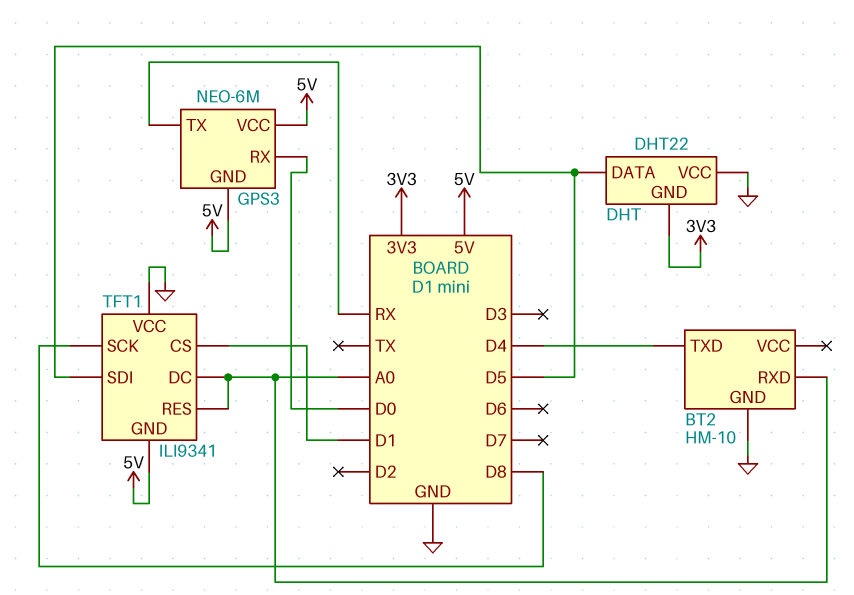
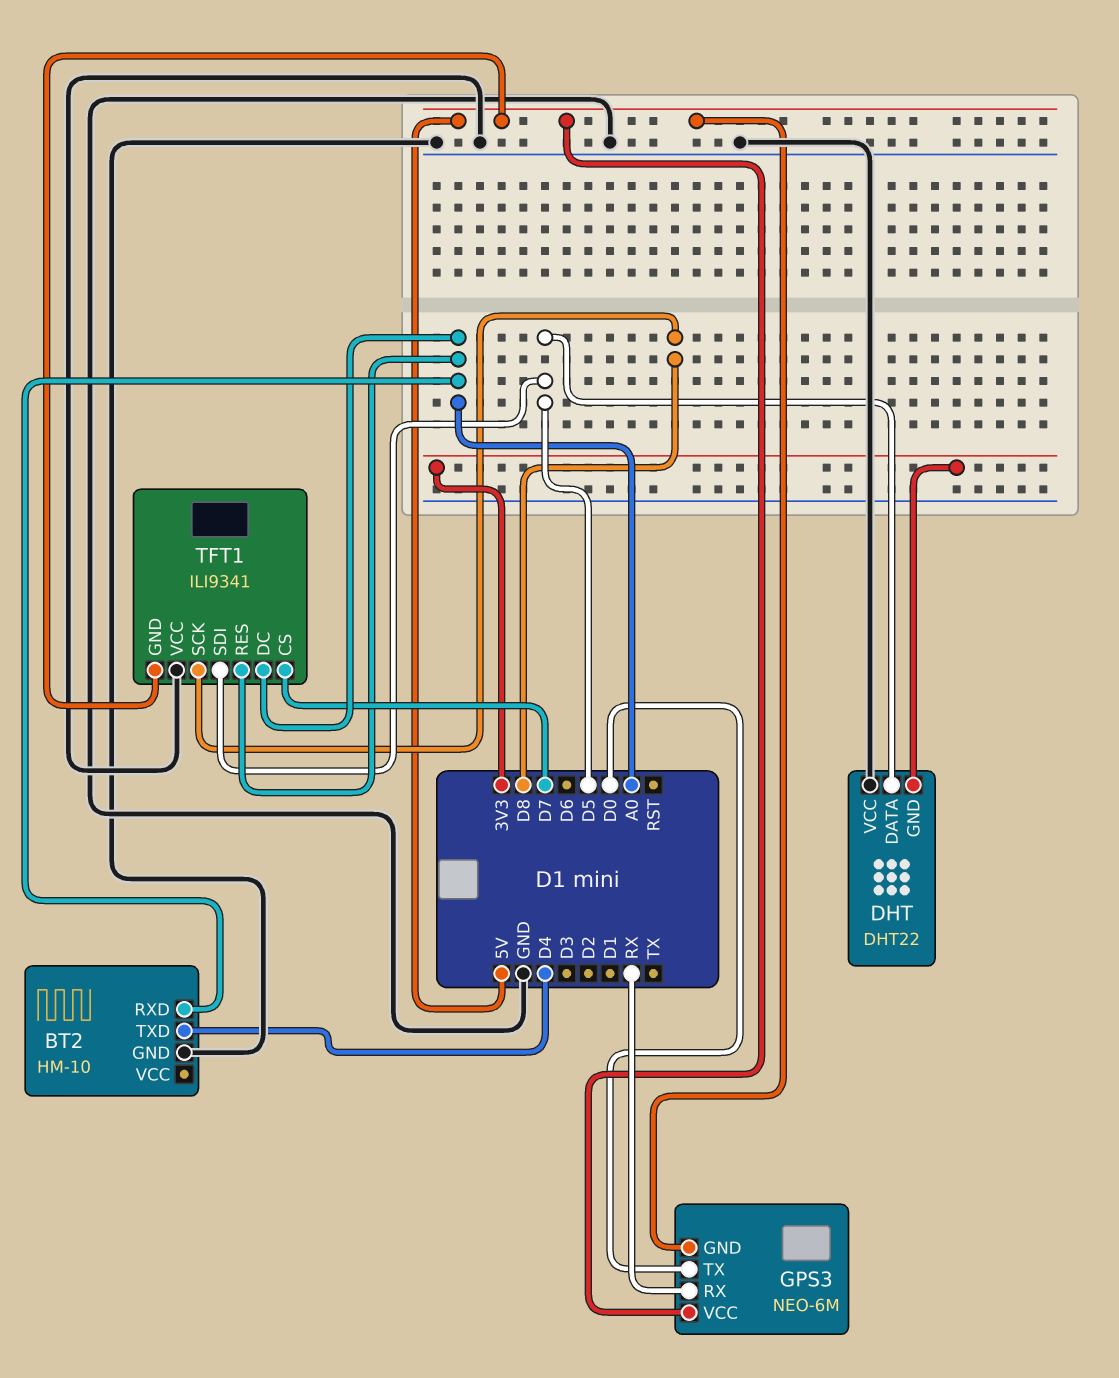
GPS3 pin RX: D0 -> RX
GPS3 pin TX: RX -> D0
TFT1 pin CS: D1 -> D7

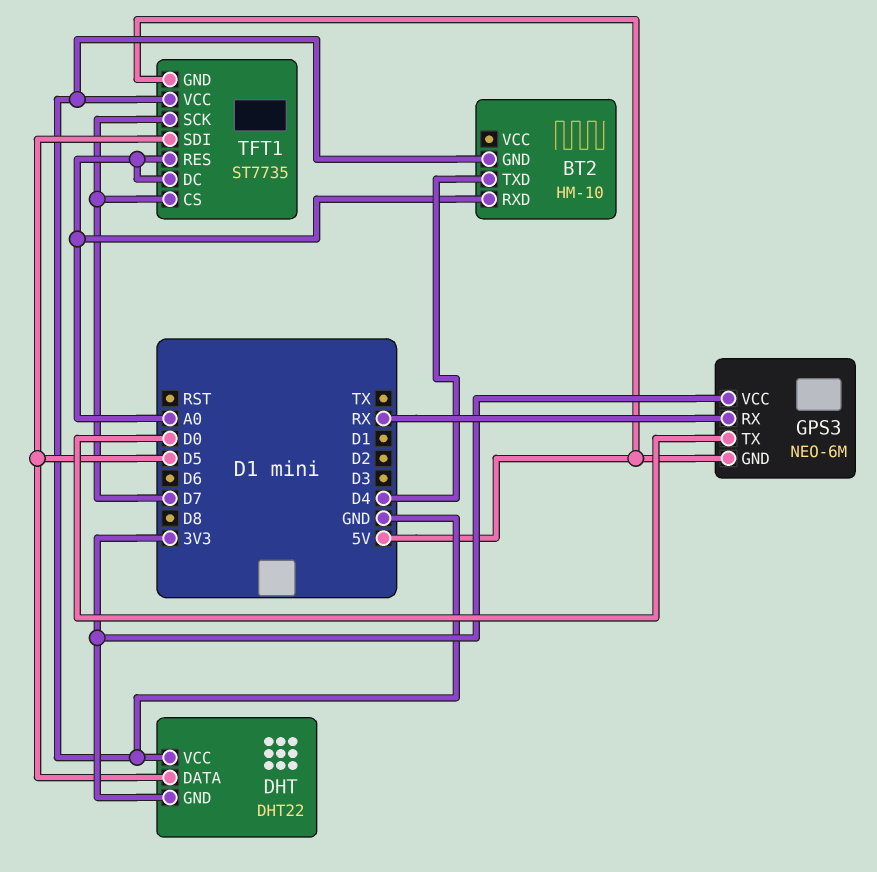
GPS3 pin VCC: 5V -> 3V3
TFT1: ILI9341 -> ST7735
TFT1 pin SCK: D8 -> D7

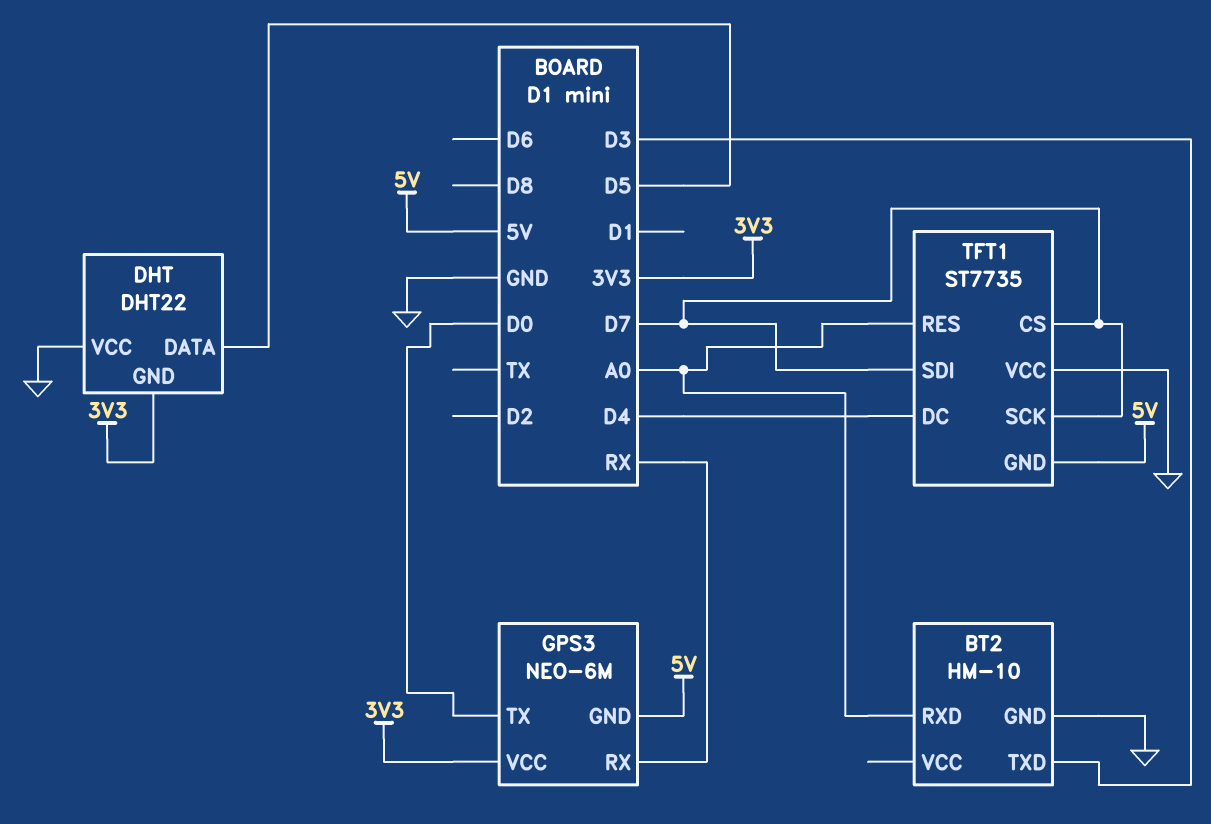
BT2 pin TXD: D4 -> D3
TFT1 pin DC: A0 -> D4
TFT1 pin SDI: D5 -> D7

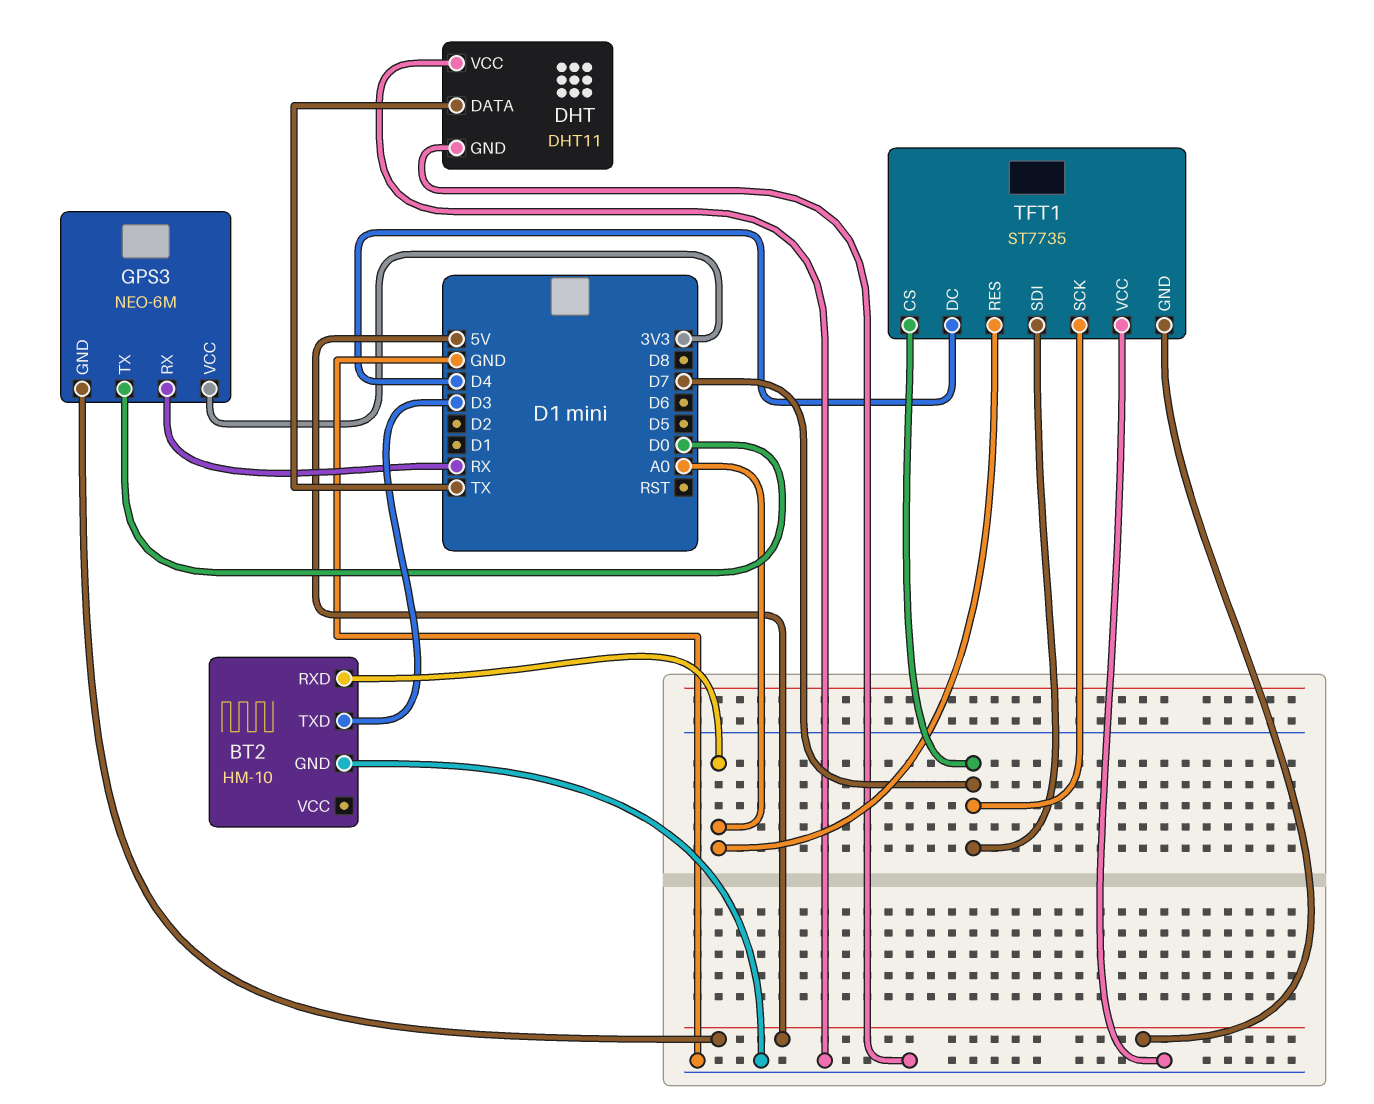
DHT: DHT22 -> DHT11
DHT pin DATA: D5 -> TX
DHT pin GND: 3V3 -> GND

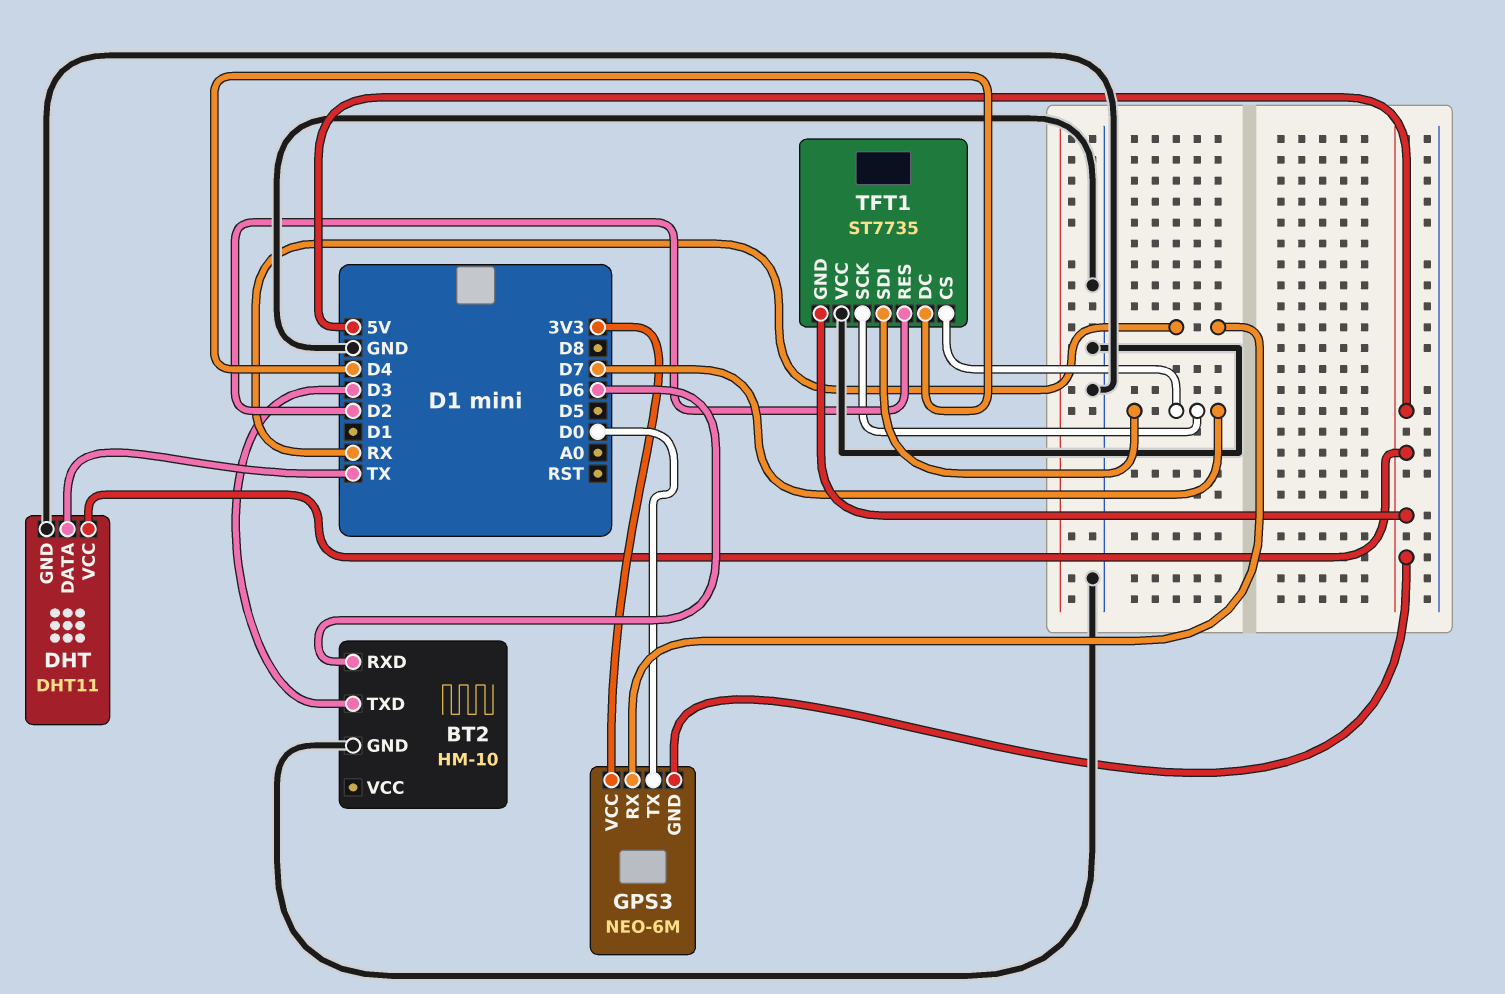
BT2 pin RXD: A0 -> D6
DHT pin VCC: GND -> 5V
TFT1 pin RES: A0 -> D2

